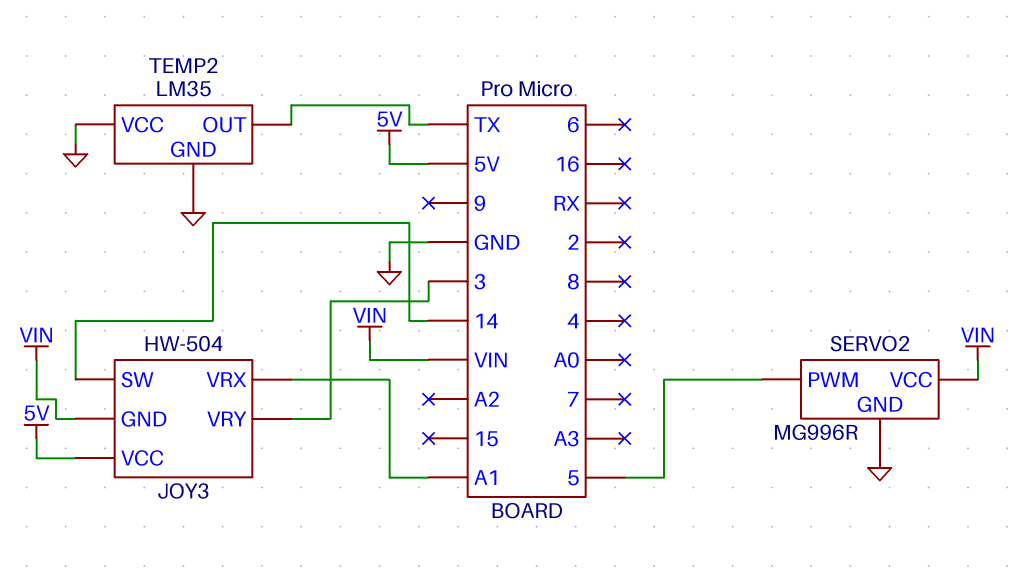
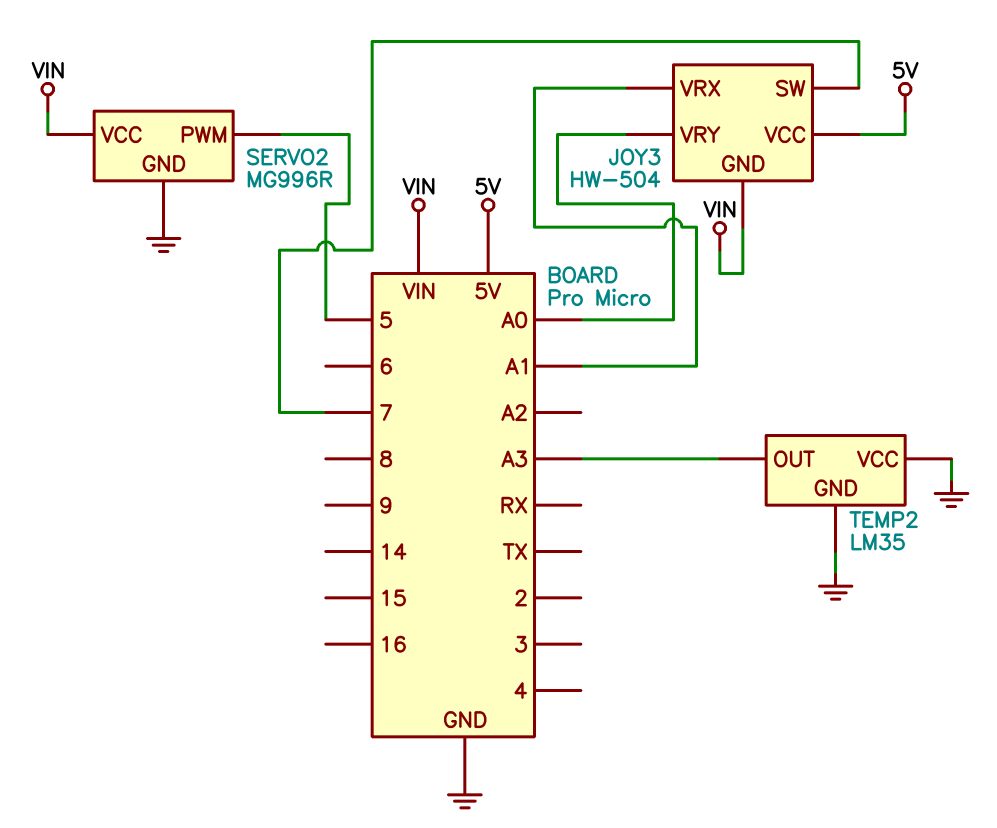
JOY3 pin SW: 14 -> 7
JOY3 pin VRY: 3 -> A0
TEMP2 pin OUT: TX -> A3

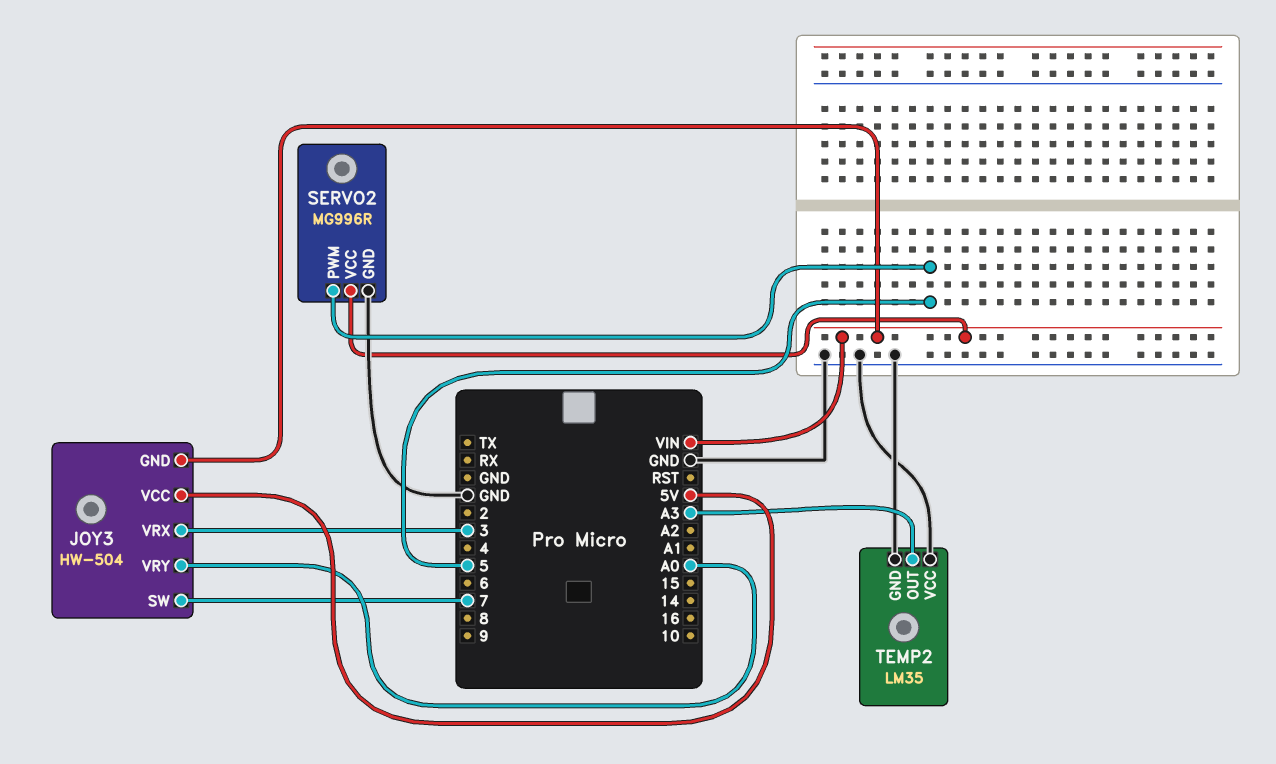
JOY3 pin VRX: A1 -> 3

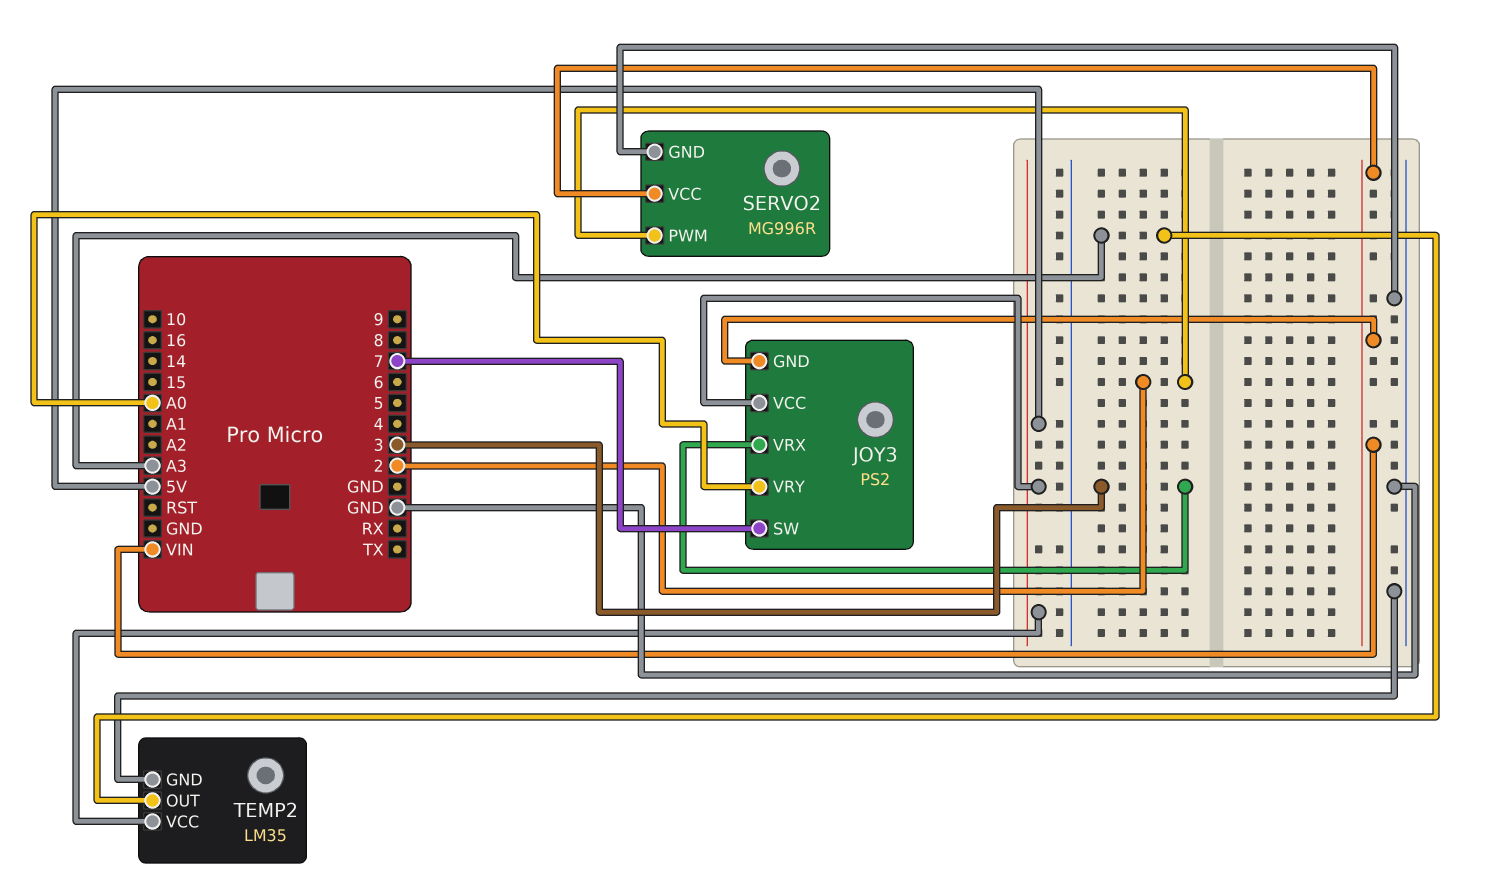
JOY3: HW-504 -> PS2
SERVO2 pin PWM: 5 -> 2
TEMP2 pin VCC: GND -> 5V

